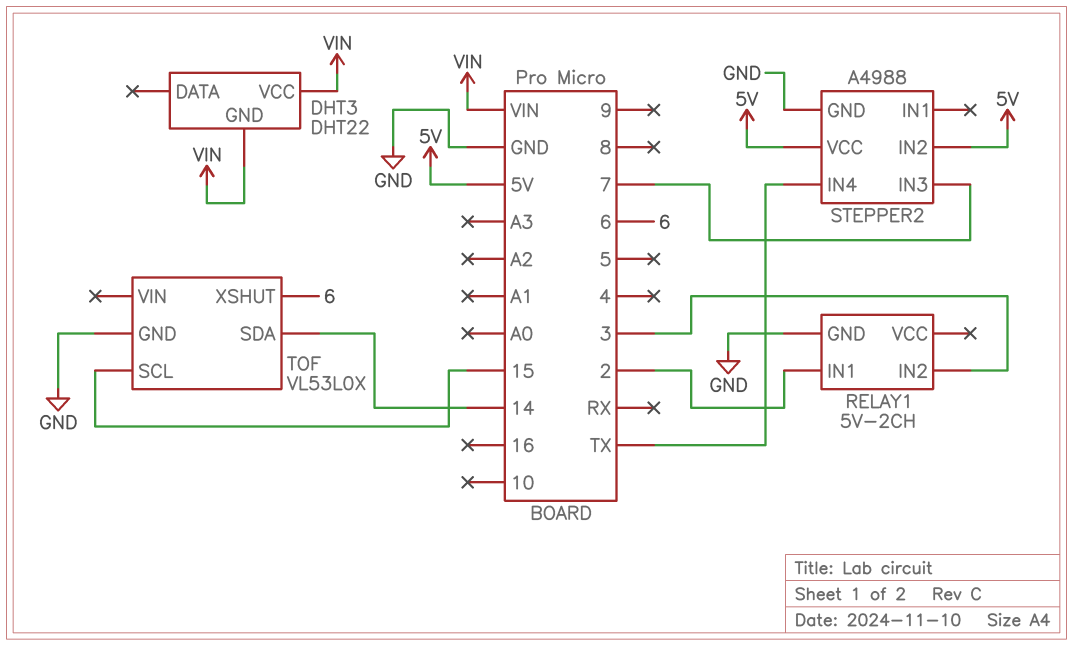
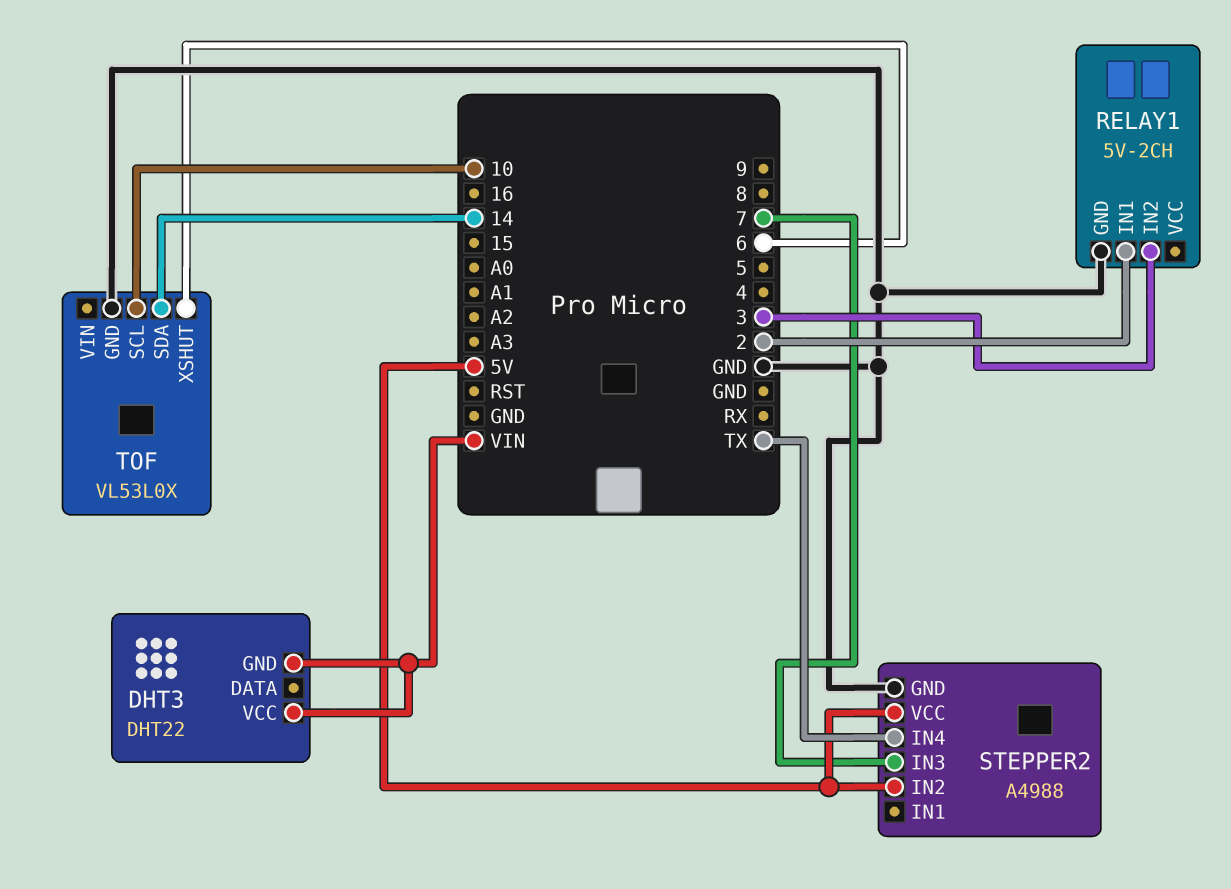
TOF pin SCL: 15 -> 10

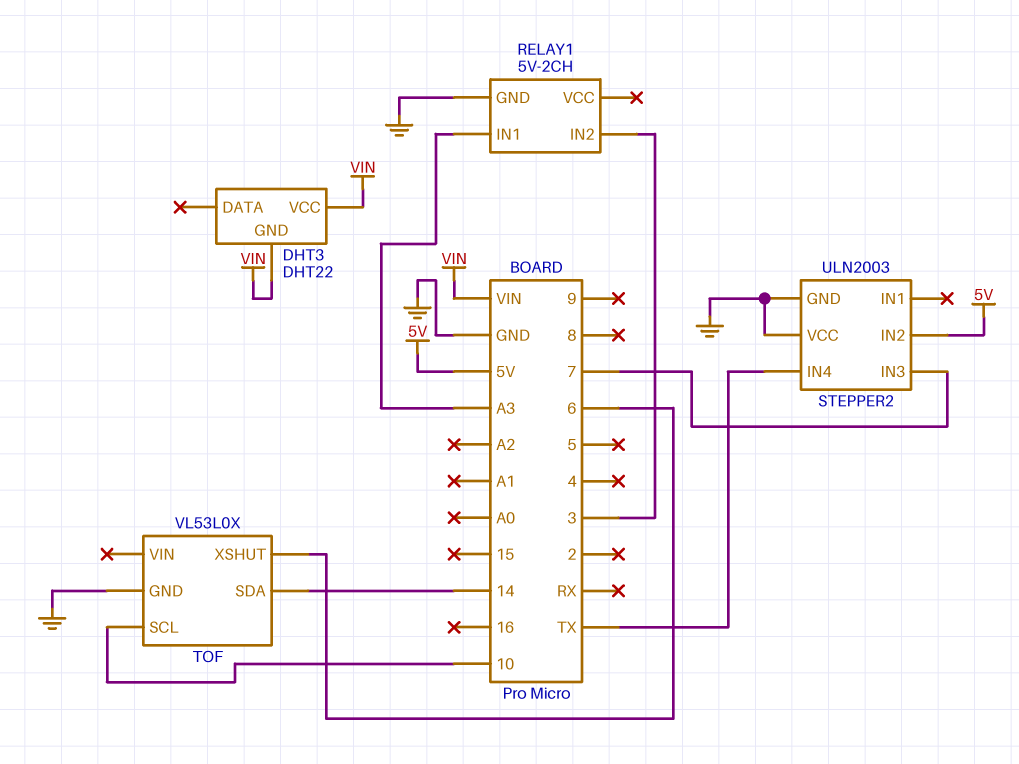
RELAY1 pin IN1: 2 -> A3
STEPPER2: A4988 -> ULN2003
STEPPER2 pin VCC: 5V -> GND

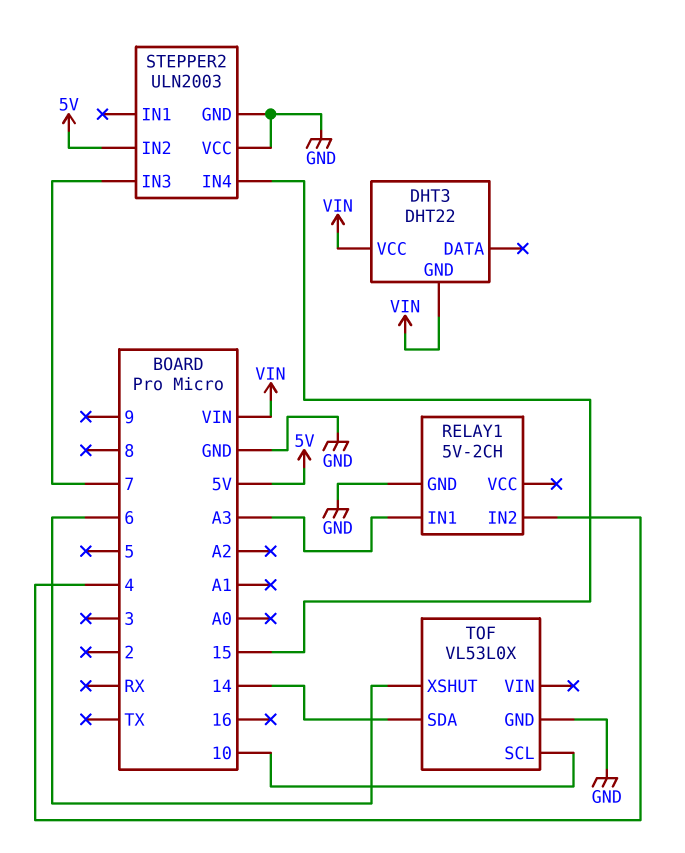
RELAY1 pin IN2: 3 -> 4
STEPPER2 pin IN4: TX -> 15

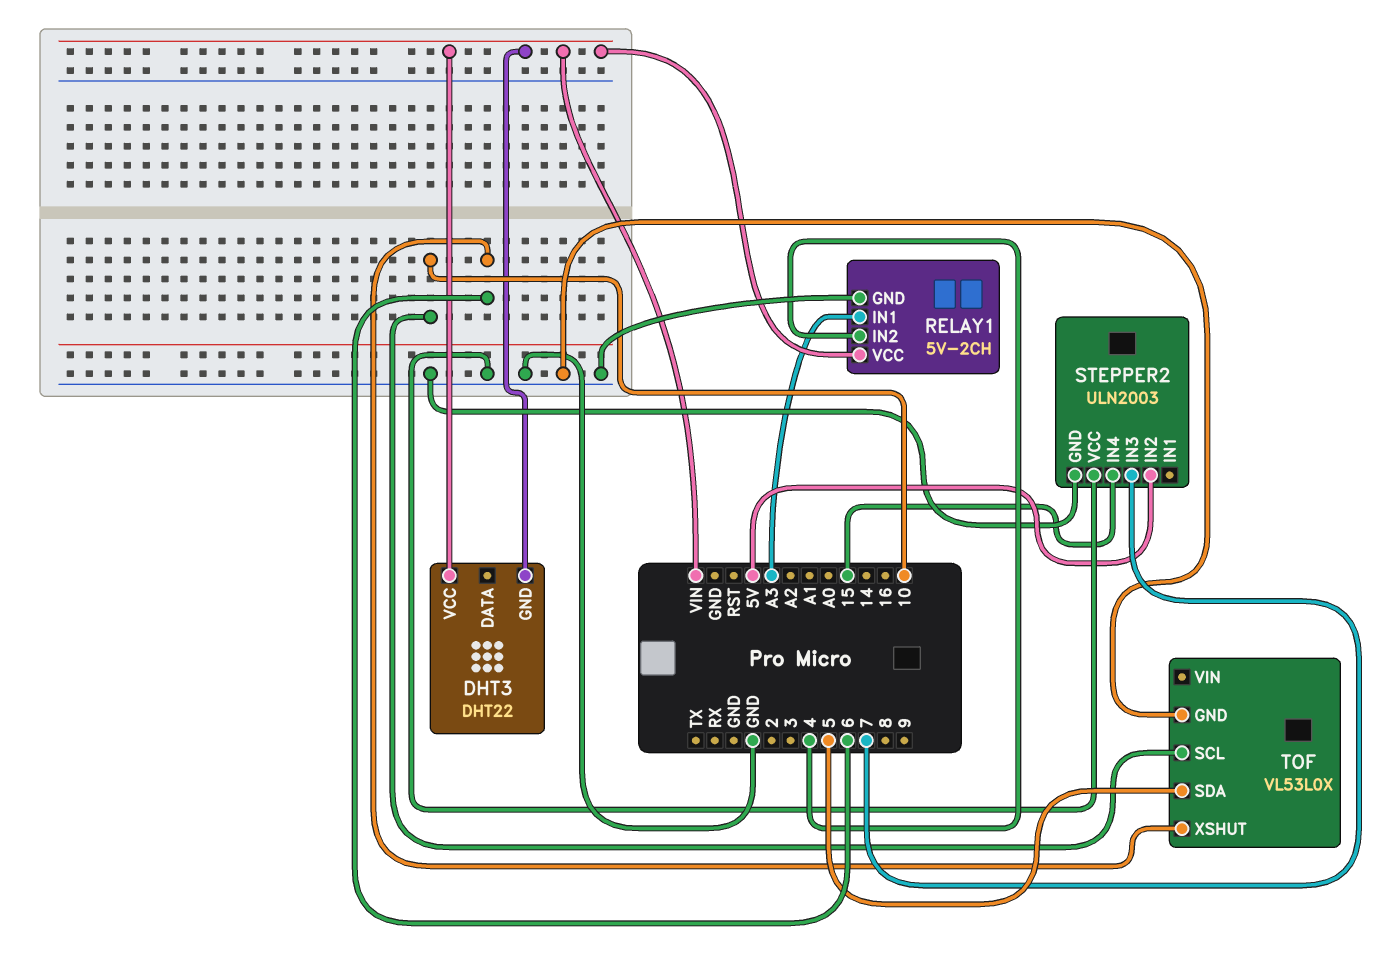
RELAY1 pin VCC: none -> VIN
TOF pin SDA: 14 -> 5

